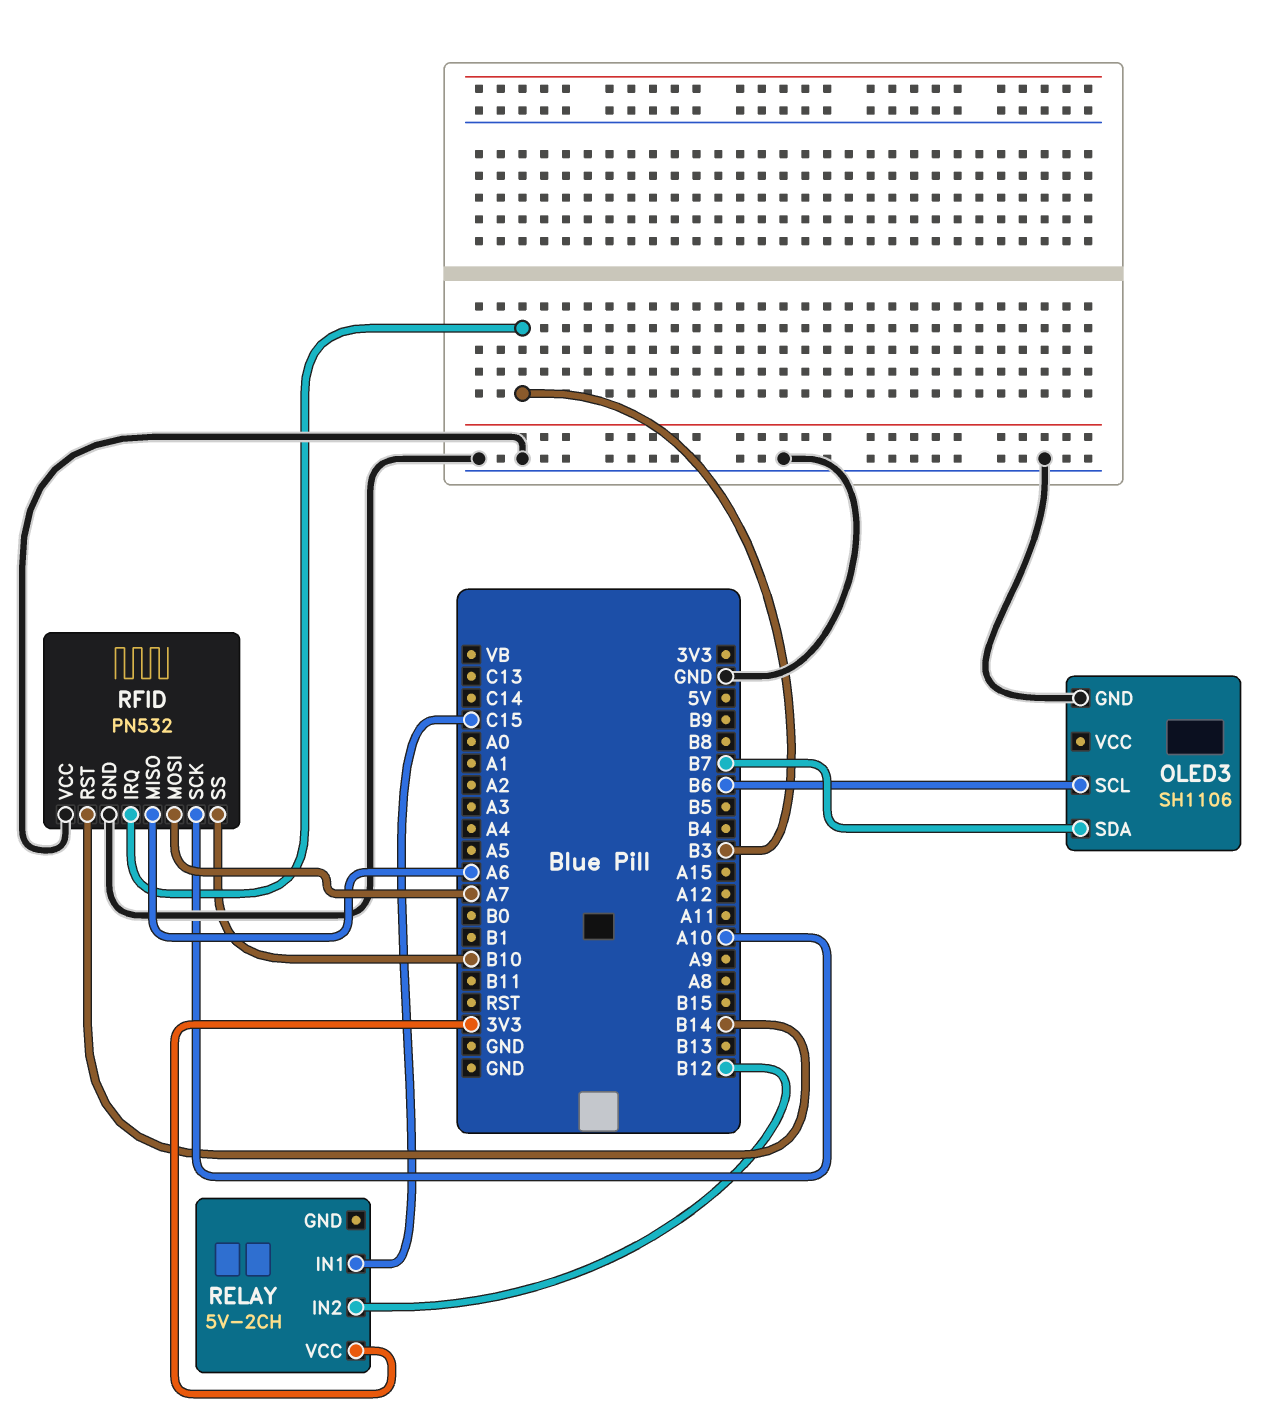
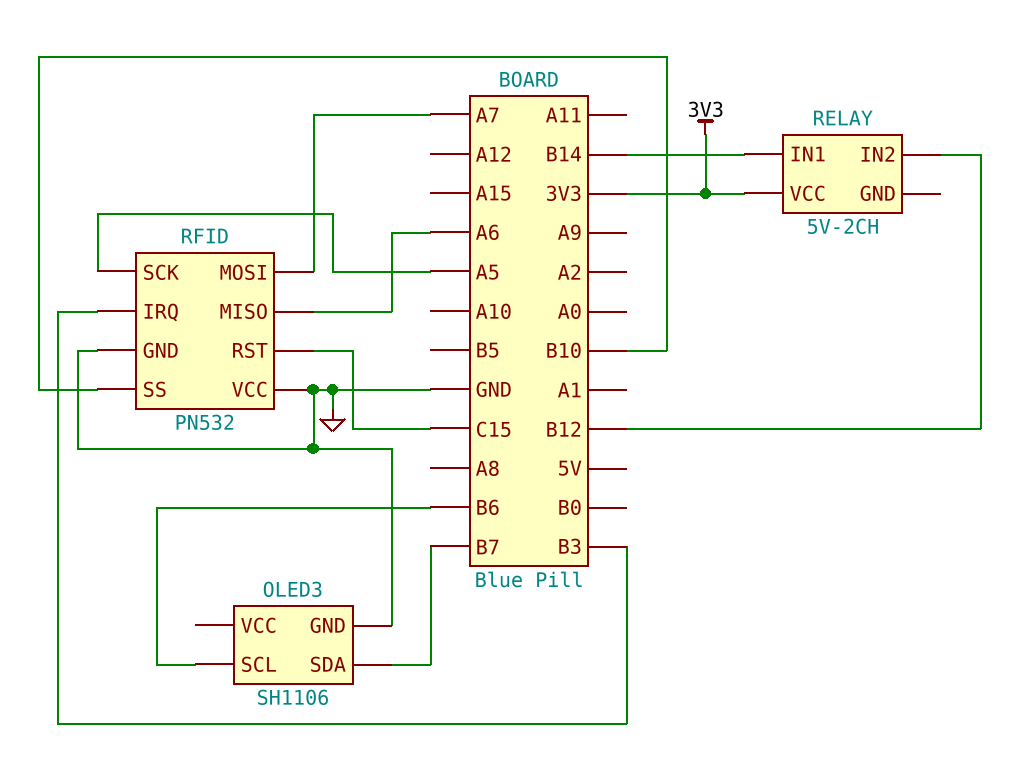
RELAY pin IN1: C15 -> B14
RFID pin RST: B14 -> C15
RFID pin SCK: A10 -> A5

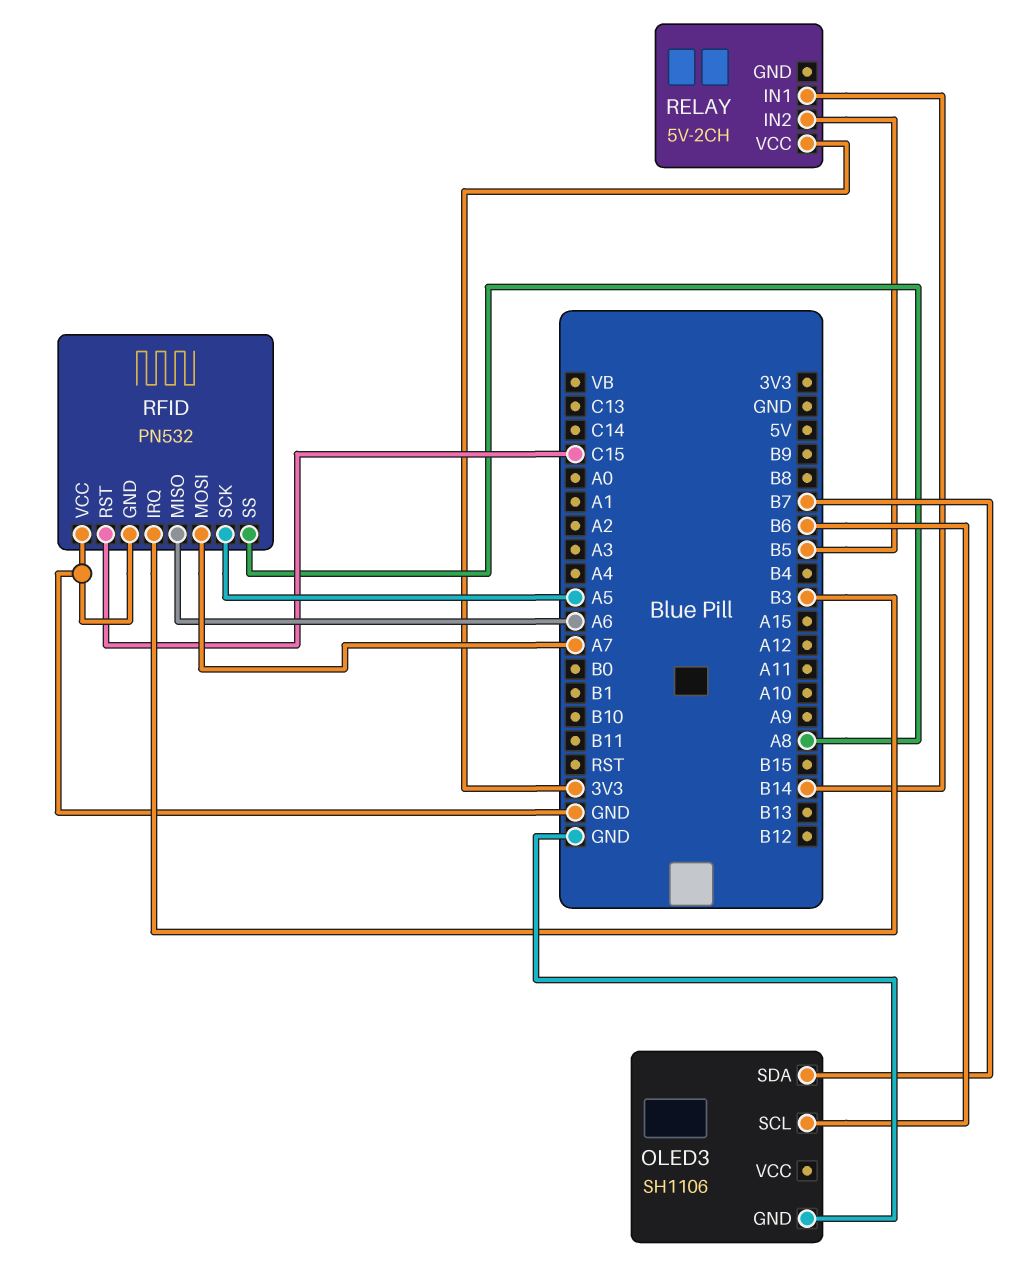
RELAY pin IN2: B12 -> B5
RFID pin SS: B10 -> A8

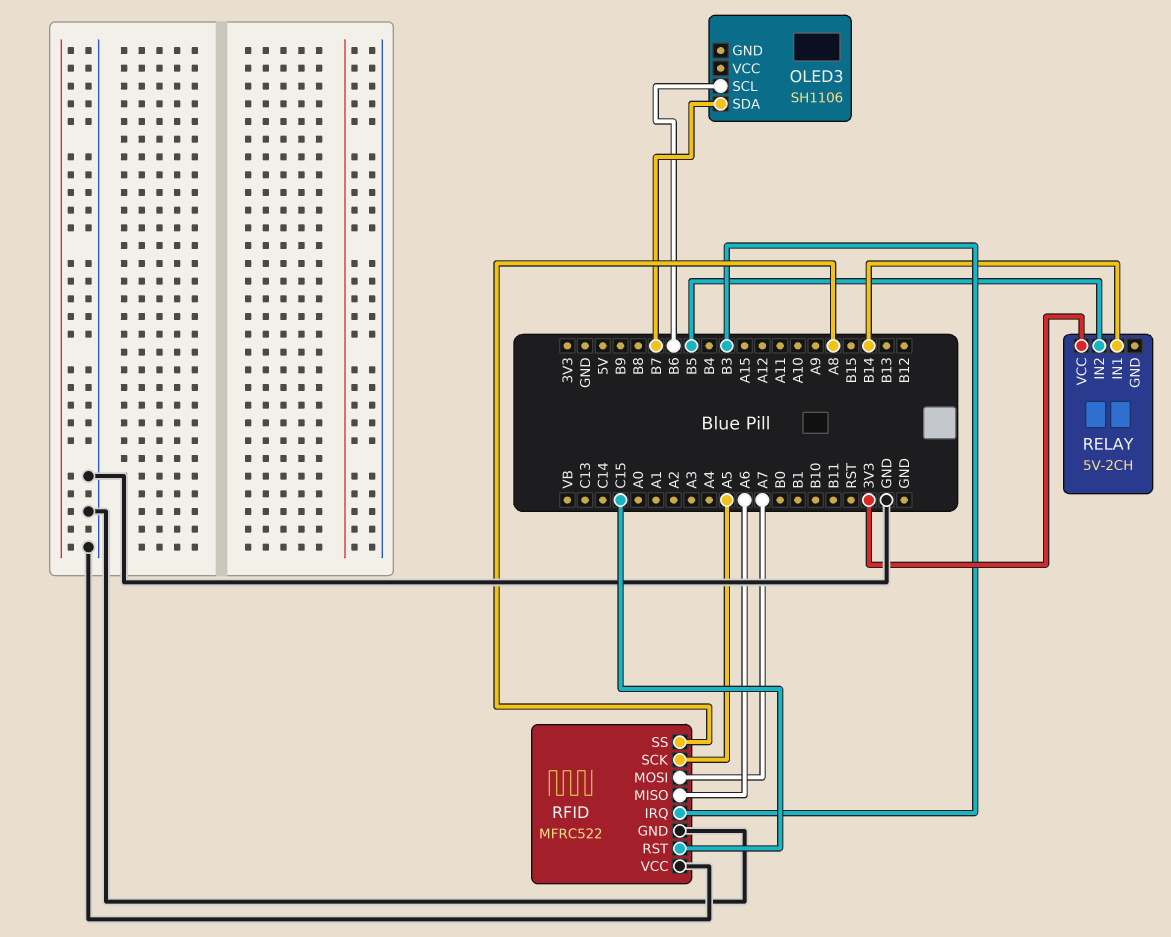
OLED3 pin GND: GND -> none
RFID: PN532 -> MFRC522

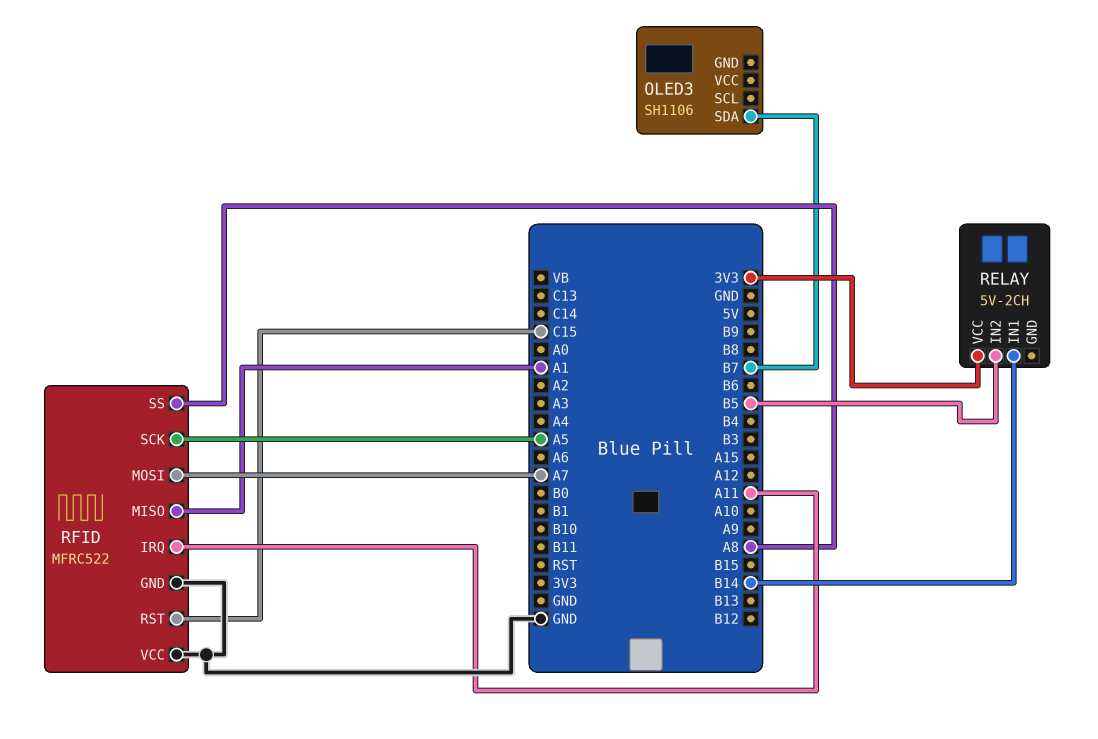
OLED3 pin SCL: B6 -> none
RFID pin IRQ: B3 -> A11
RFID pin MISO: A6 -> A1

